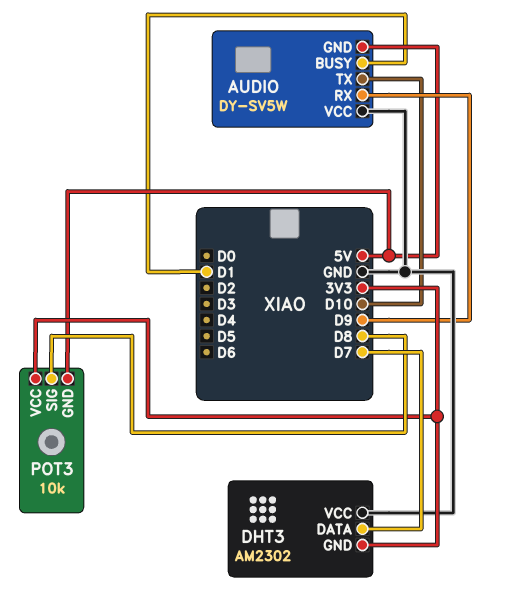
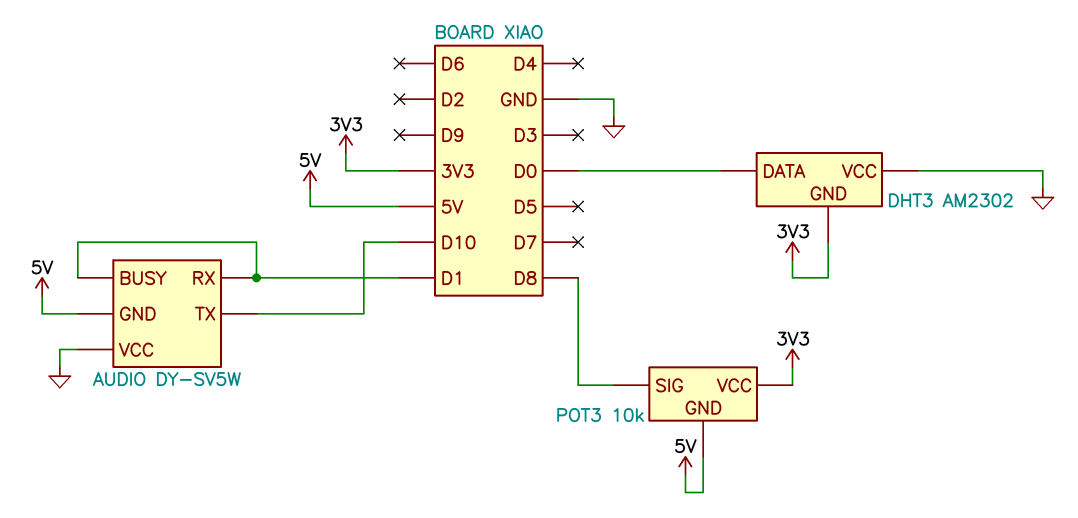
AUDIO pin RX: D9 -> D1
DHT3 pin DATA: D7 -> D0

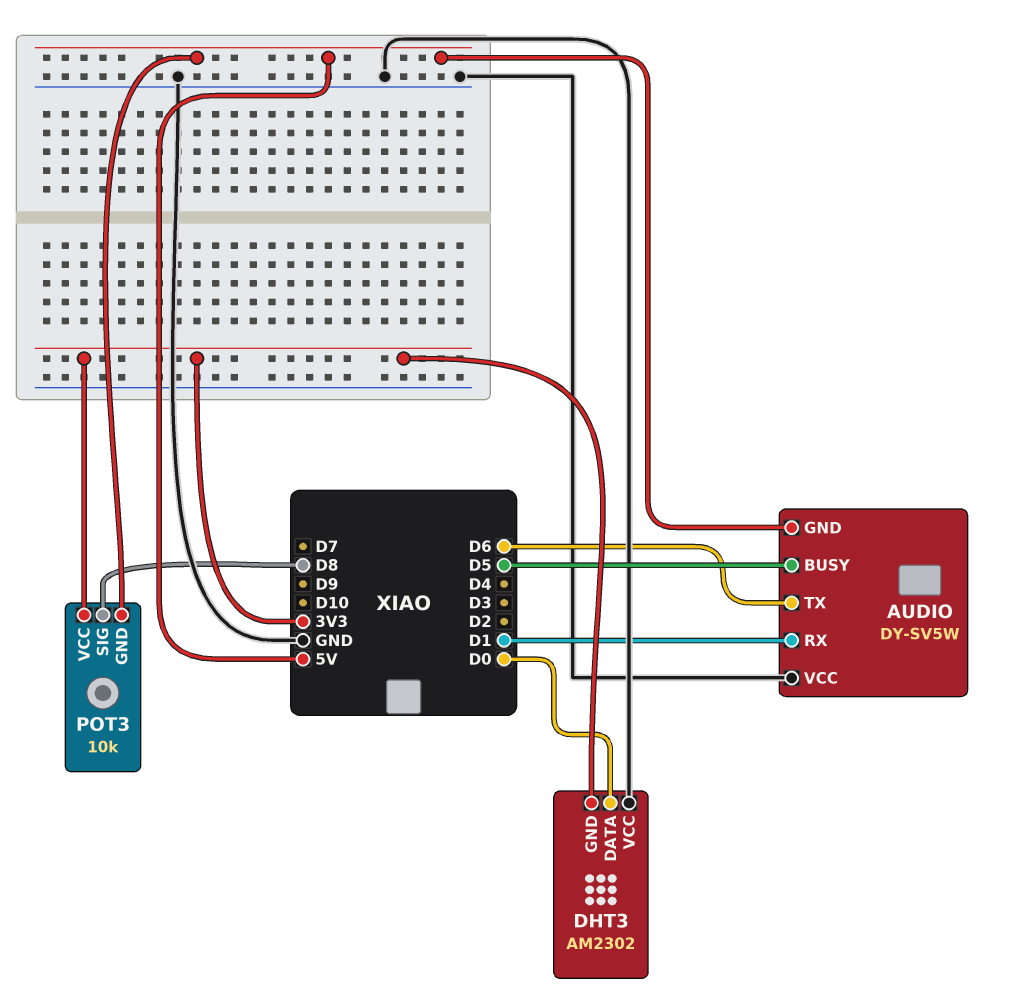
AUDIO pin BUSY: D1 -> D5
AUDIO pin TX: D10 -> D6

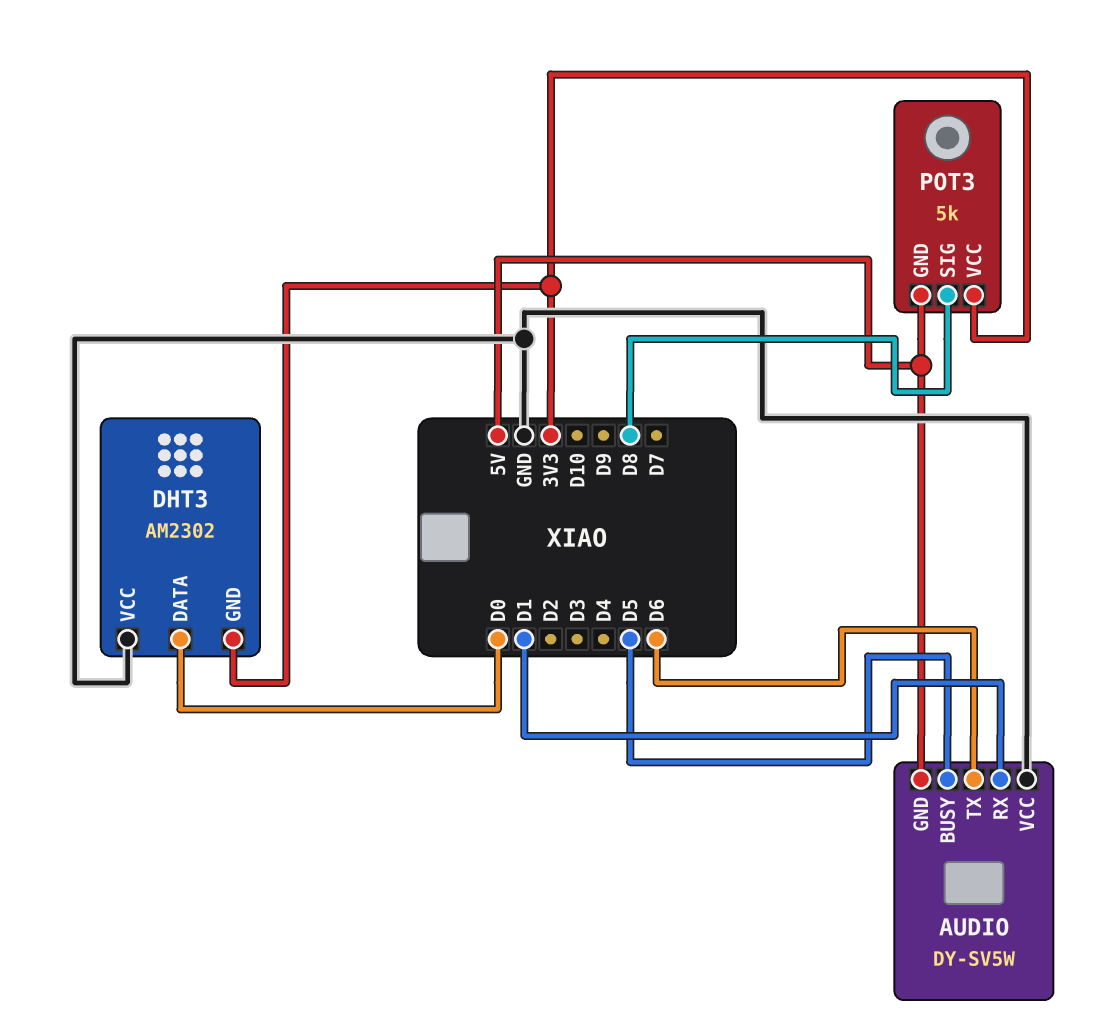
POT3: 10k -> 5k

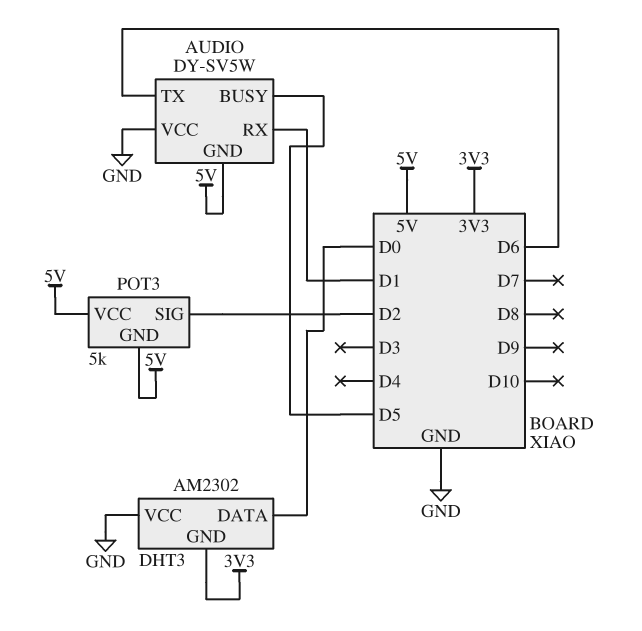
POT3 pin SIG: D8 -> D2
POT3 pin VCC: 3V3 -> 5V

